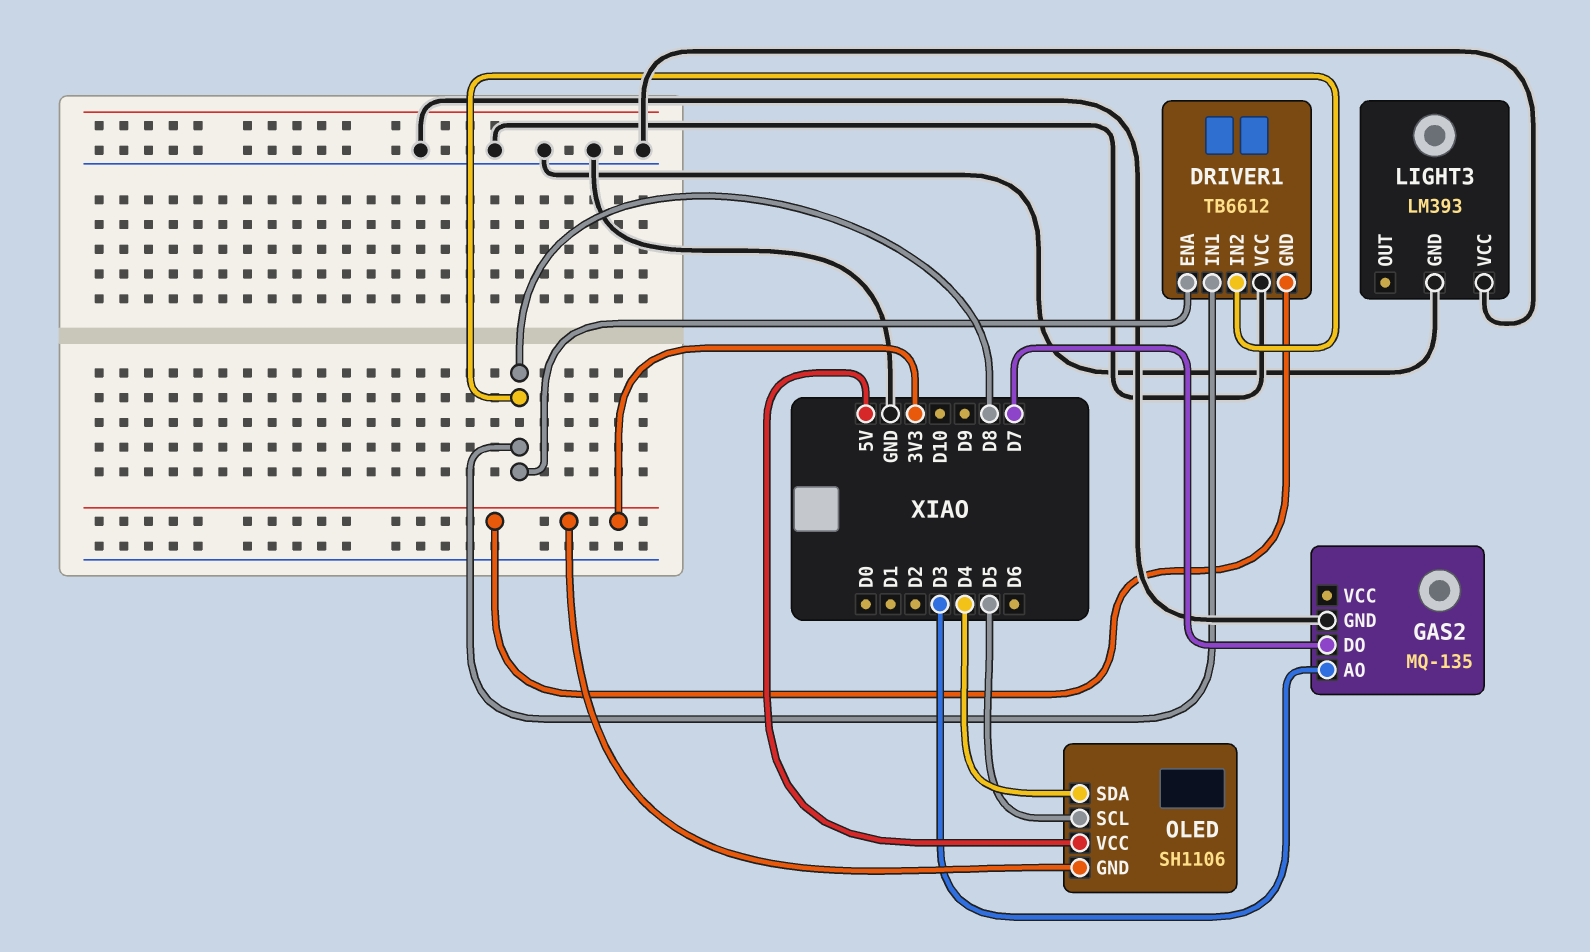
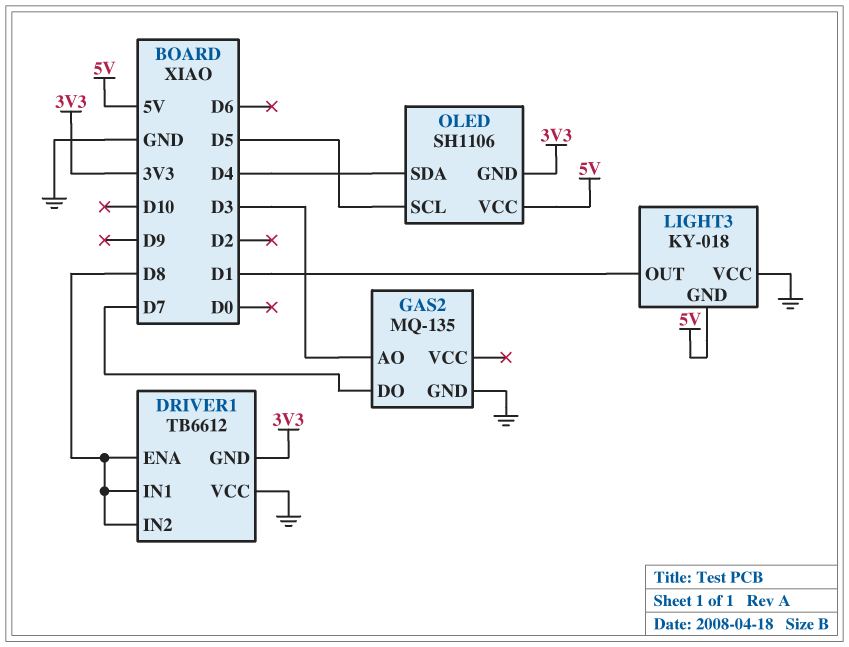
LIGHT3: LM393 -> KY-018
LIGHT3 pin GND: GND -> 5V
LIGHT3 pin OUT: none -> D1

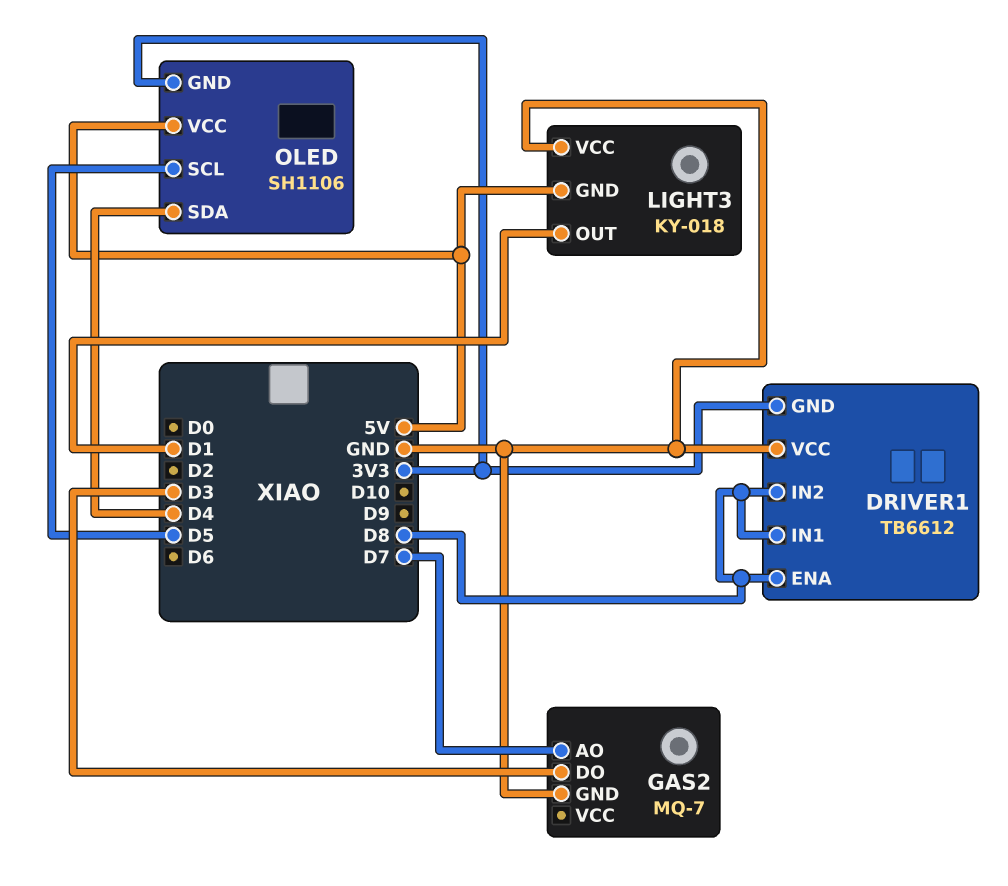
GAS2: MQ-135 -> MQ-7
GAS2 pin AO: D3 -> D7
GAS2 pin DO: D7 -> D3

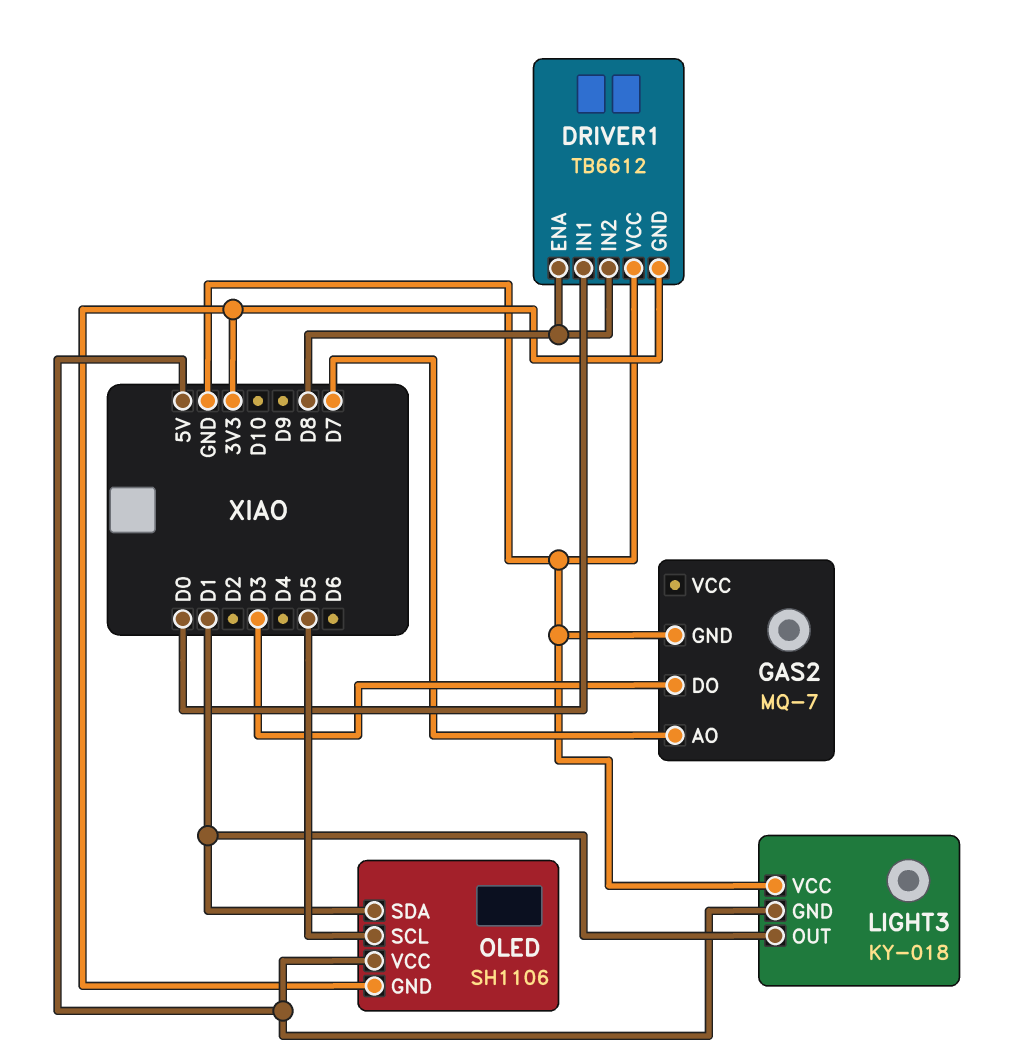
DRIVER1 pin IN1: D8 -> D0
OLED pin SDA: D4 -> D1

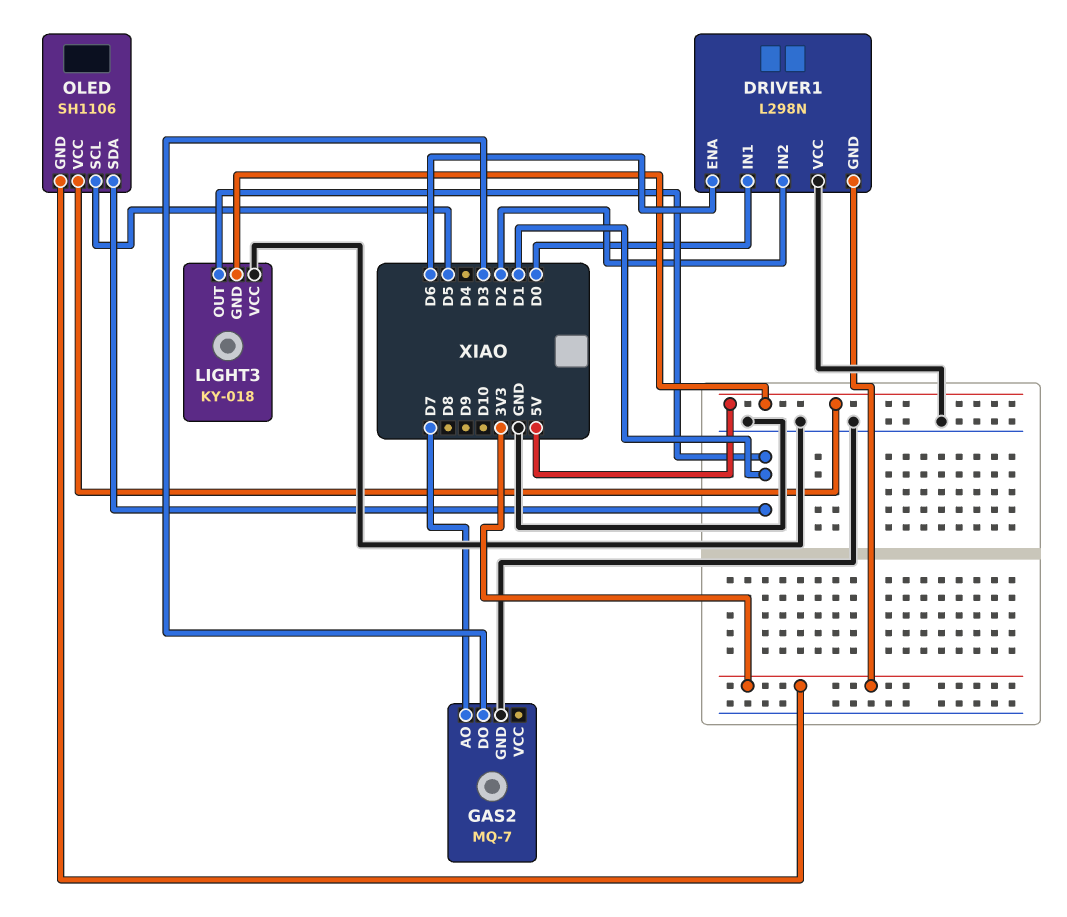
DRIVER1: TB6612 -> L298N
DRIVER1 pin ENA: D8 -> D6
DRIVER1 pin IN2: D8 -> D2

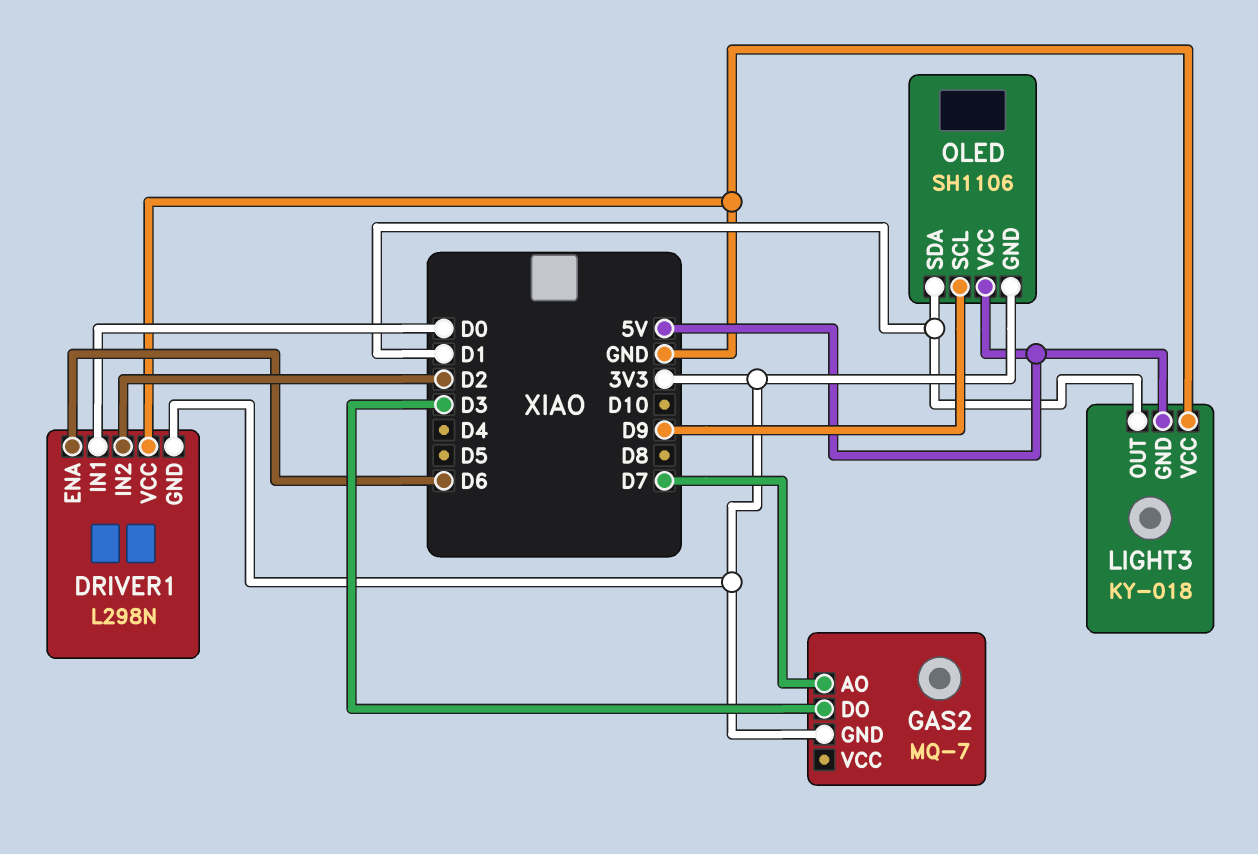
GAS2 pin GND: GND -> 3V3
OLED pin SCL: D5 -> D9

